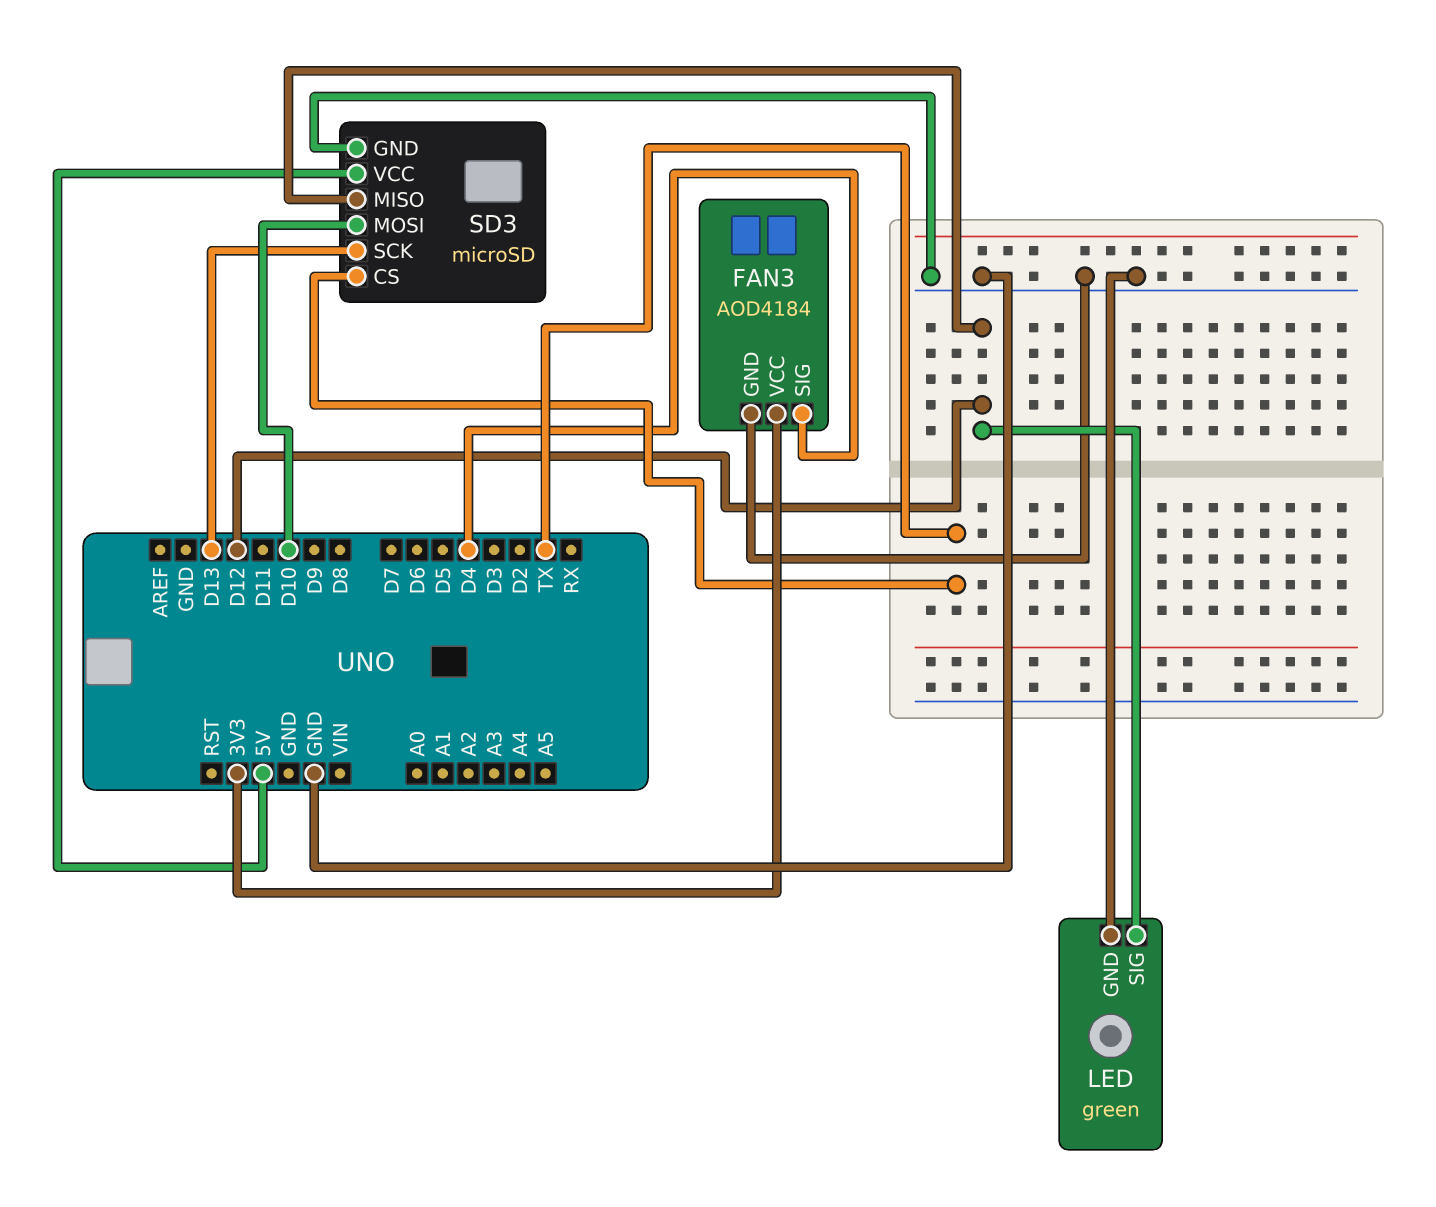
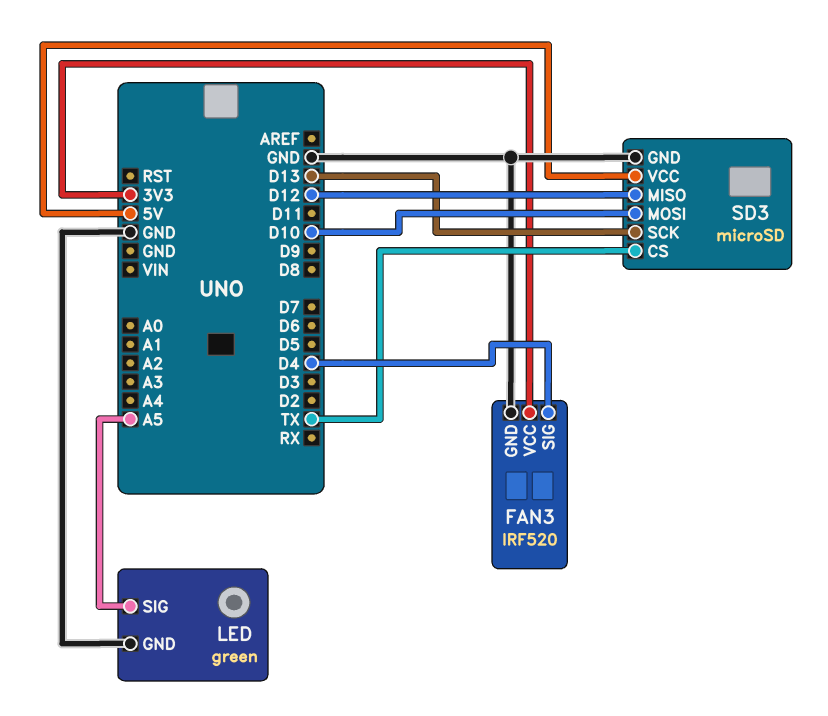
FAN3: AOD4184 -> IRF520
LED pin SIG: D12 -> A5

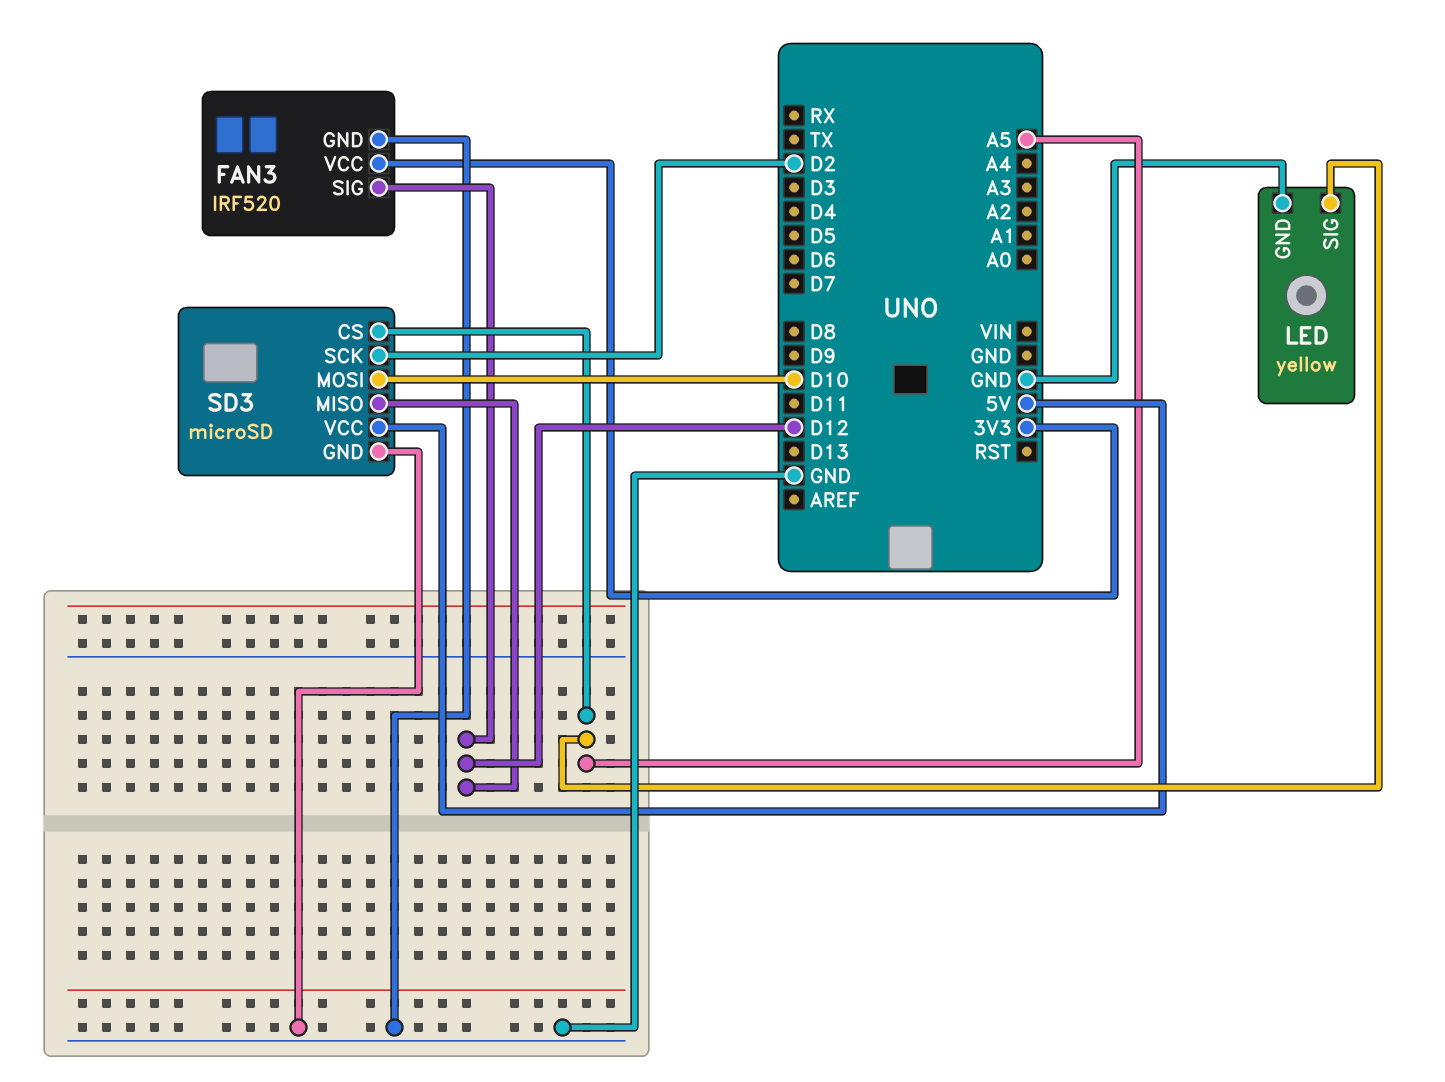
FAN3 pin SIG: D4 -> D12
LED: green -> yellow
SD3 pin CS: TX -> A5
SD3 pin SCK: D13 -> D2

